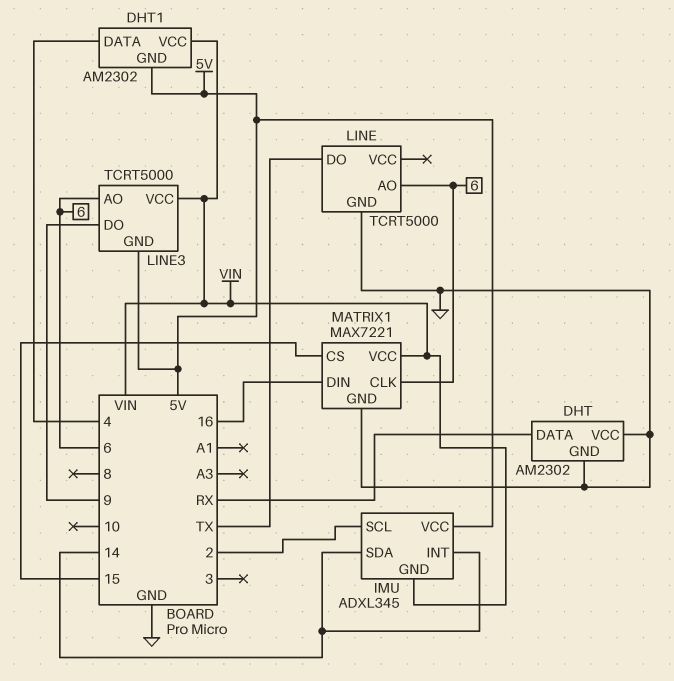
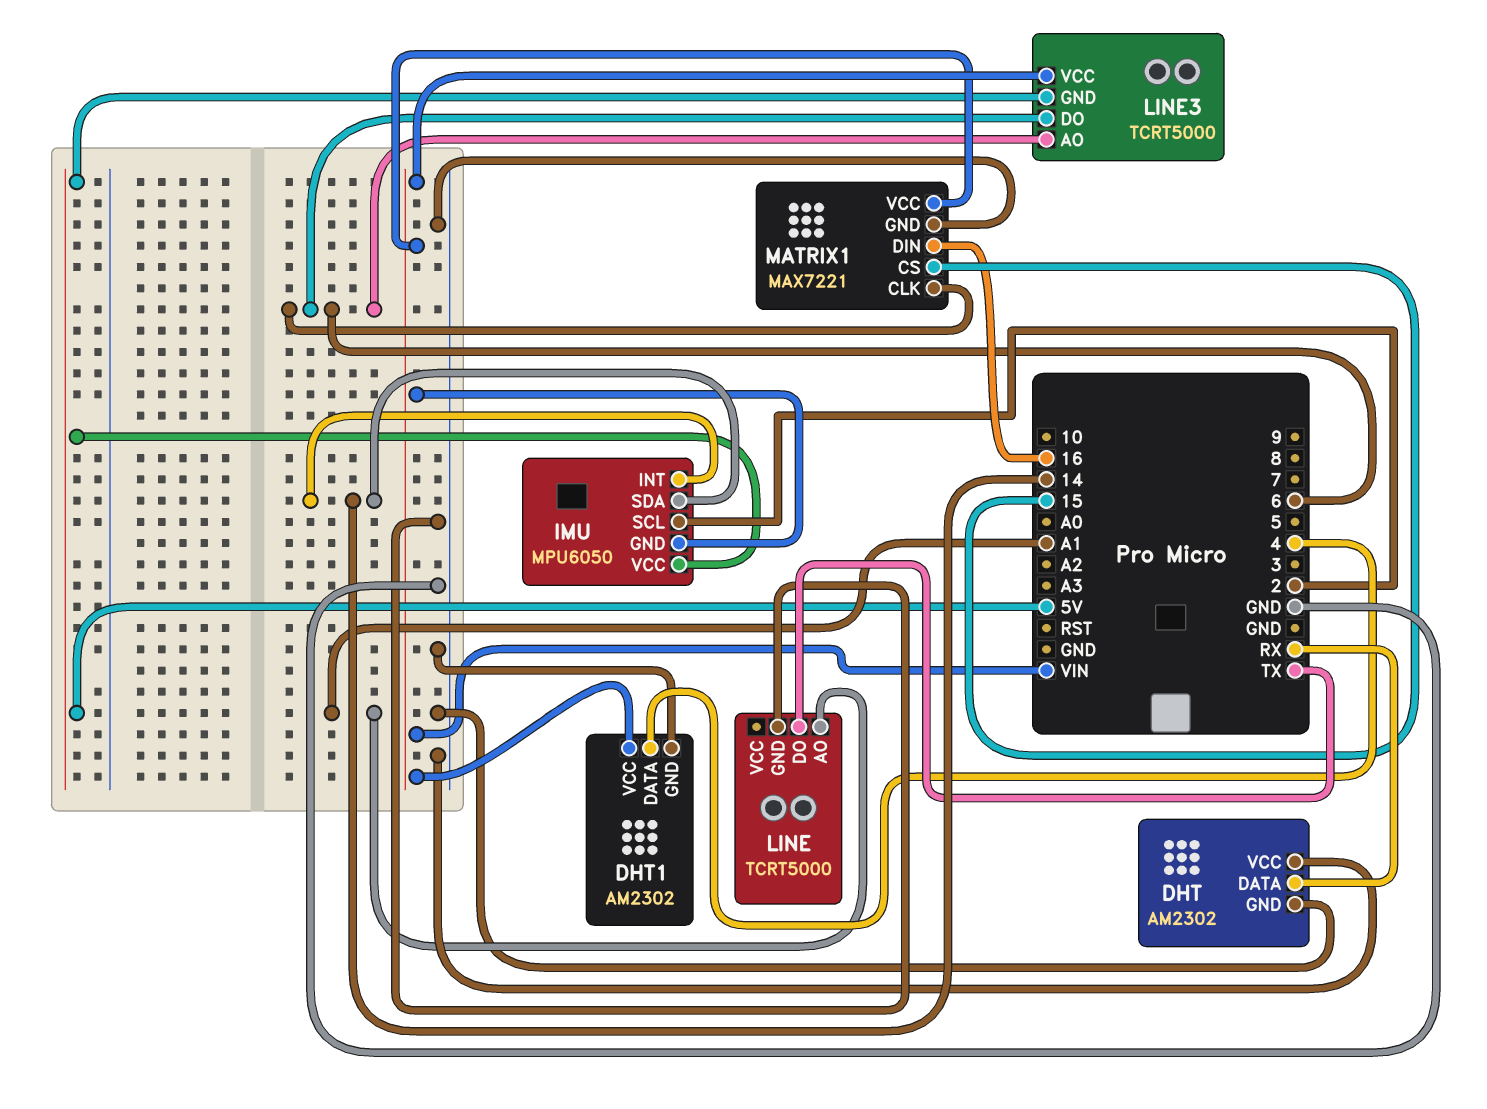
DHT1 pin GND: 5V -> GND
IMU: ADXL345 -> MPU6050
LINE pin AO: 6 -> A1
LINE3 pin DO: 9 -> 6

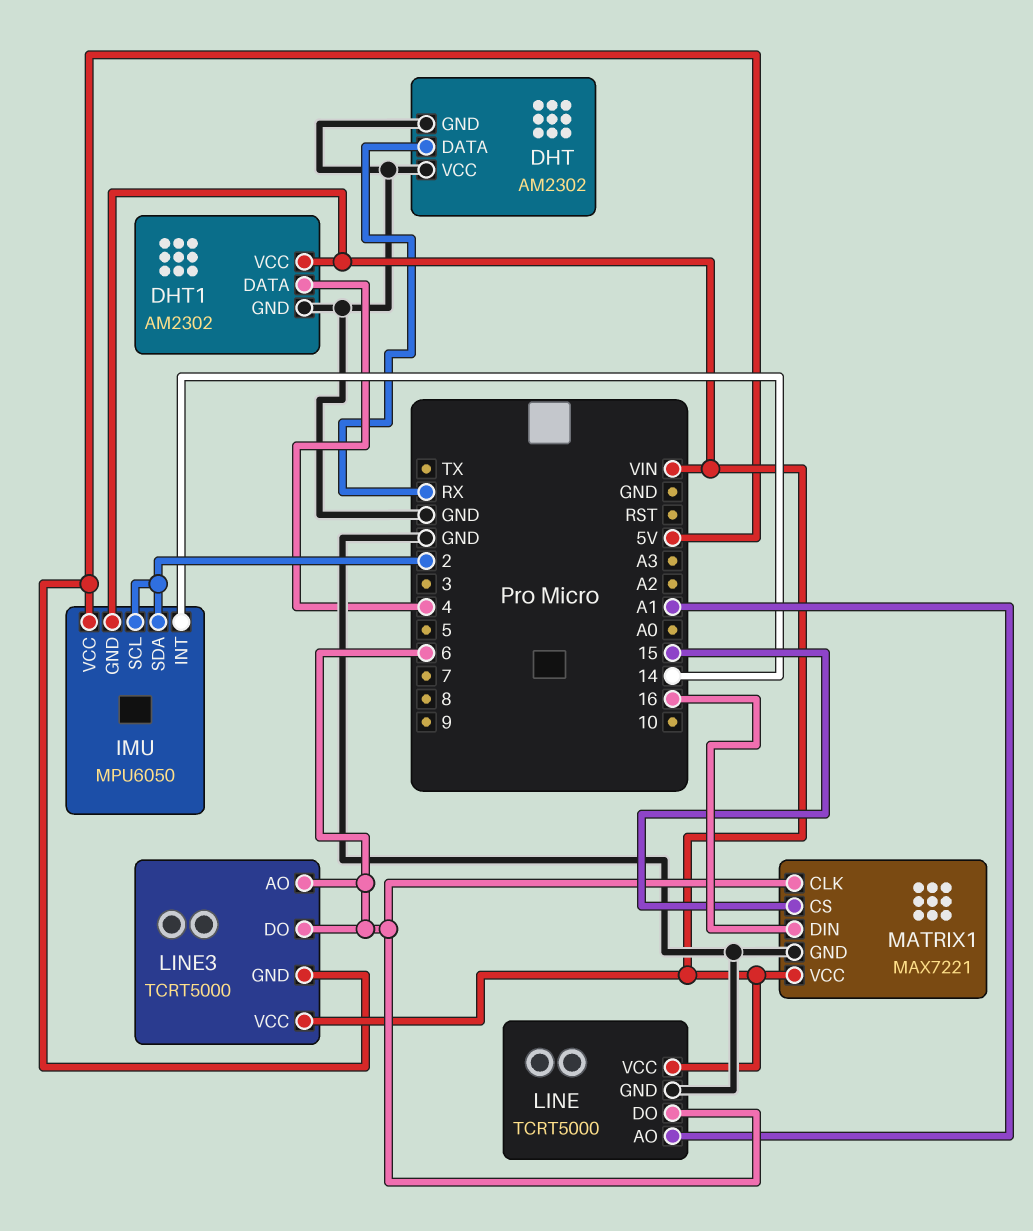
IMU pin SDA: 14 -> 2
LINE pin DO: TX -> 6
LINE pin VCC: none -> VIN

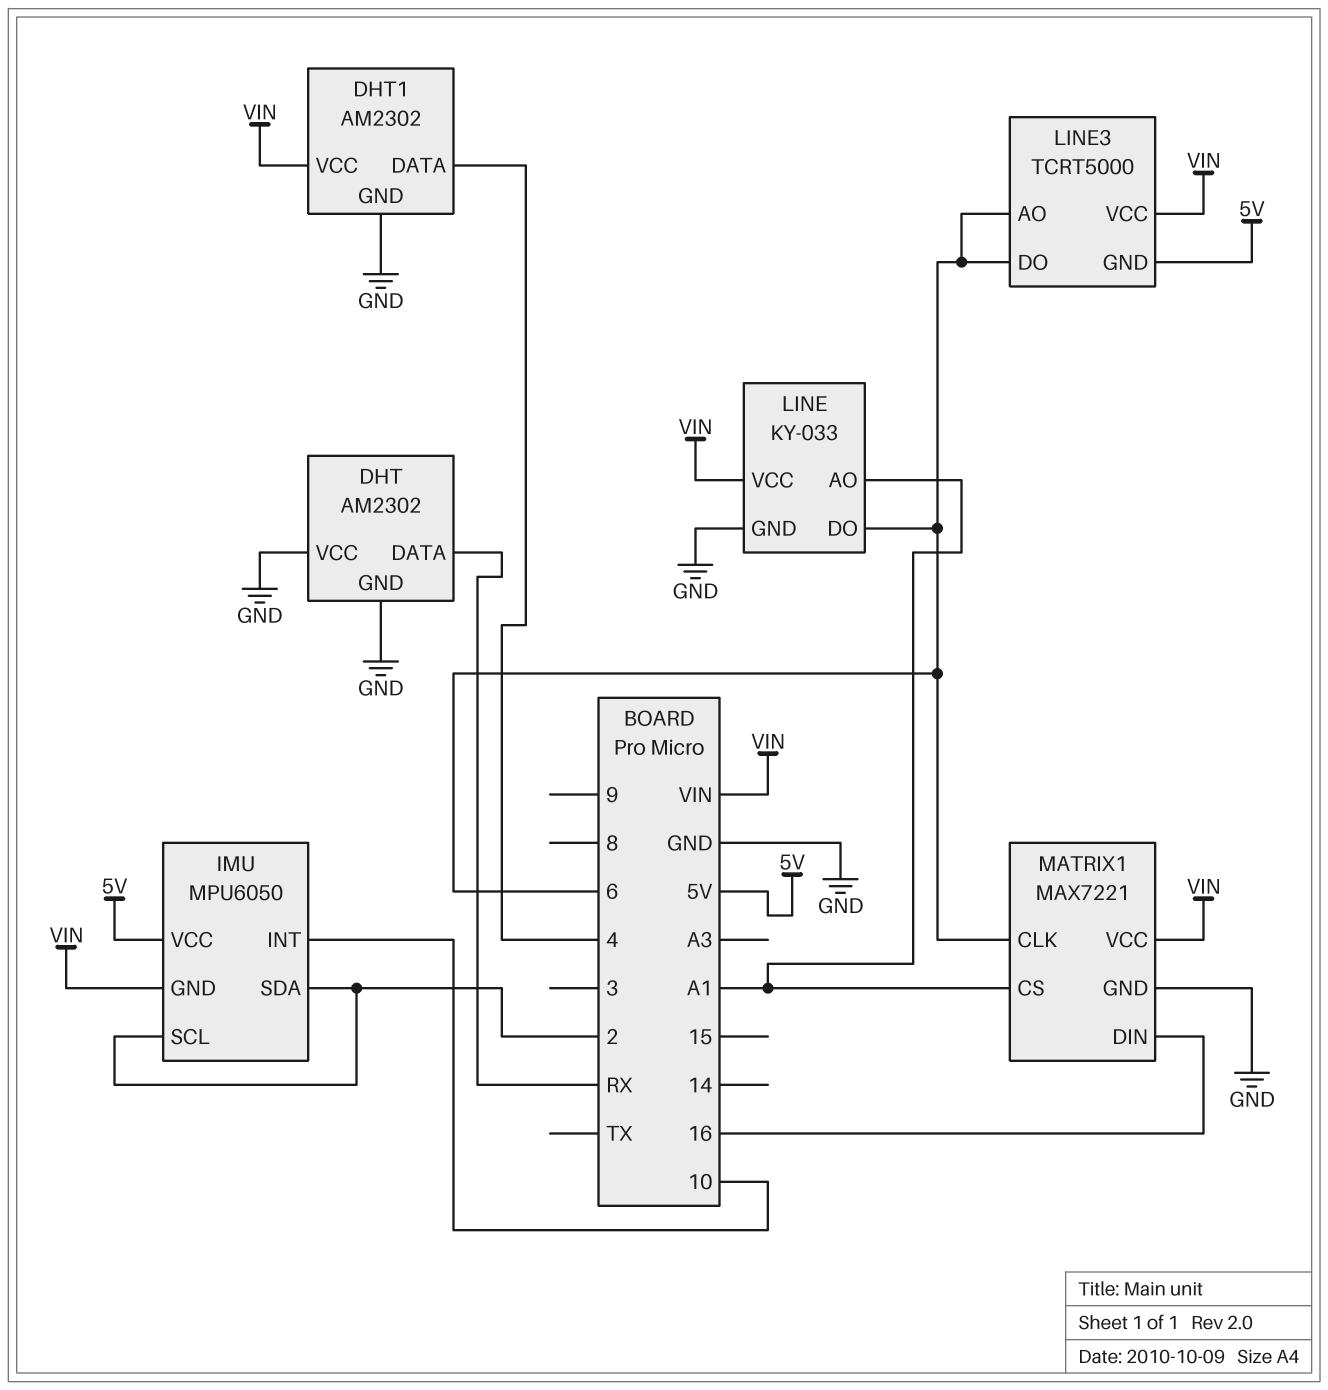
IMU pin INT: 14 -> 10
LINE: TCRT5000 -> KY-033
MATRIX1 pin CS: 15 -> A1

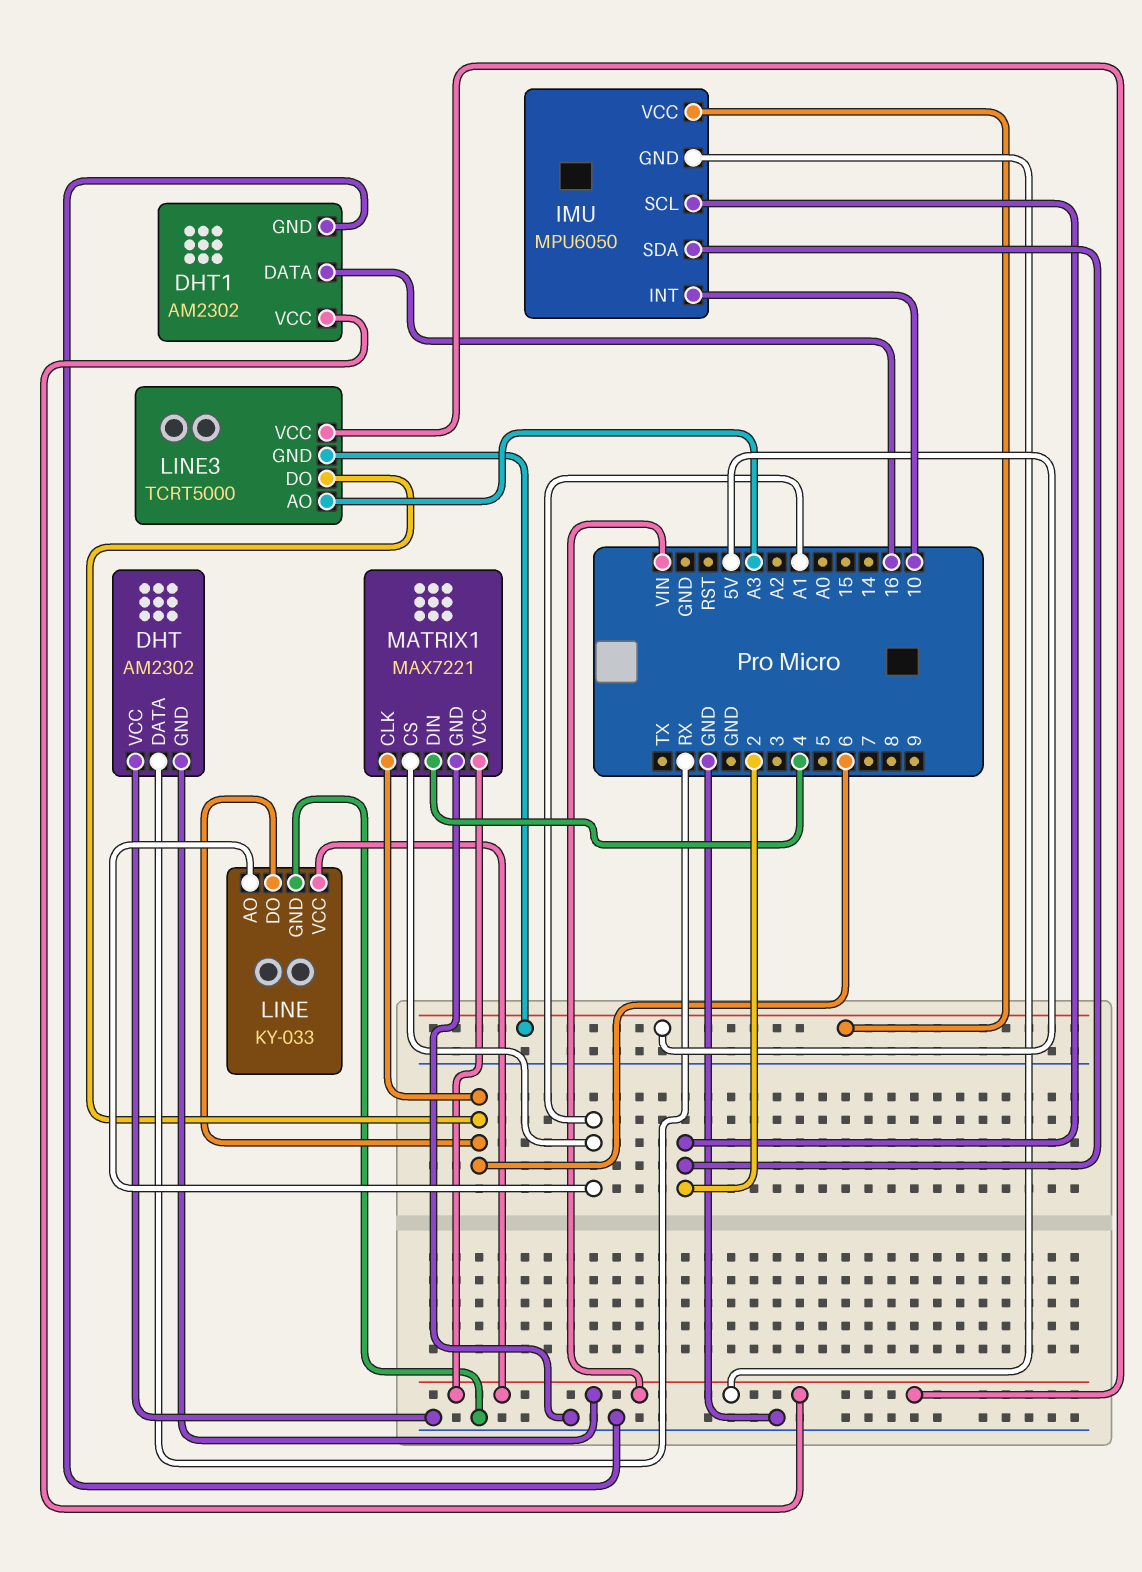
DHT pin GND: GND -> VIN
DHT1 pin DATA: 4 -> 16
LINE3 pin AO: 6 -> A3
MATRIX1 pin DIN: 16 -> 4

